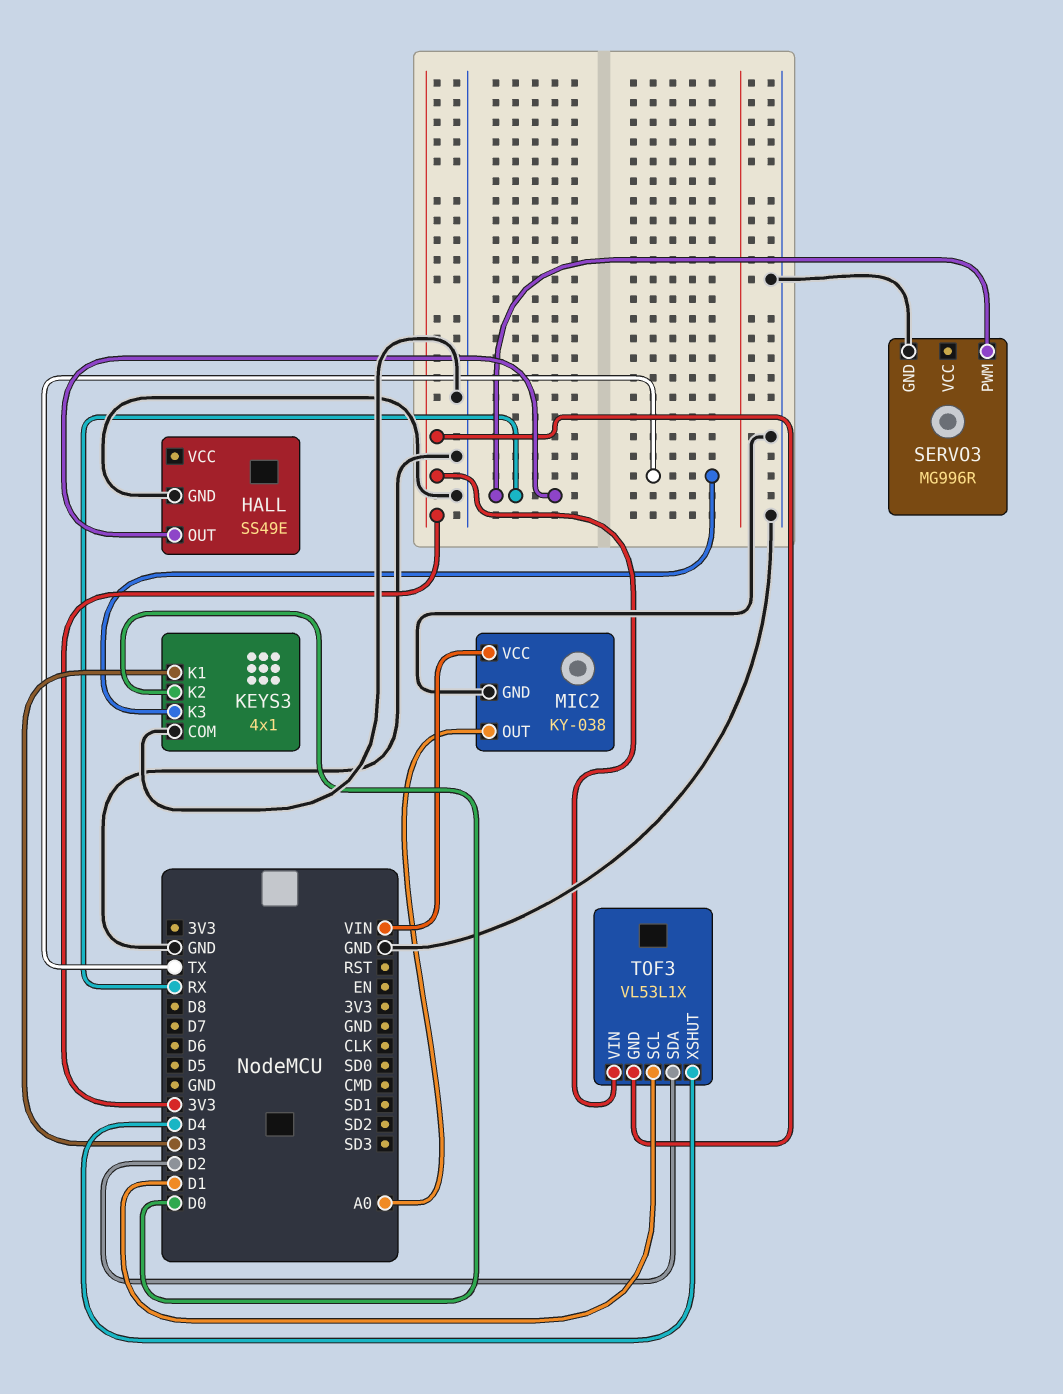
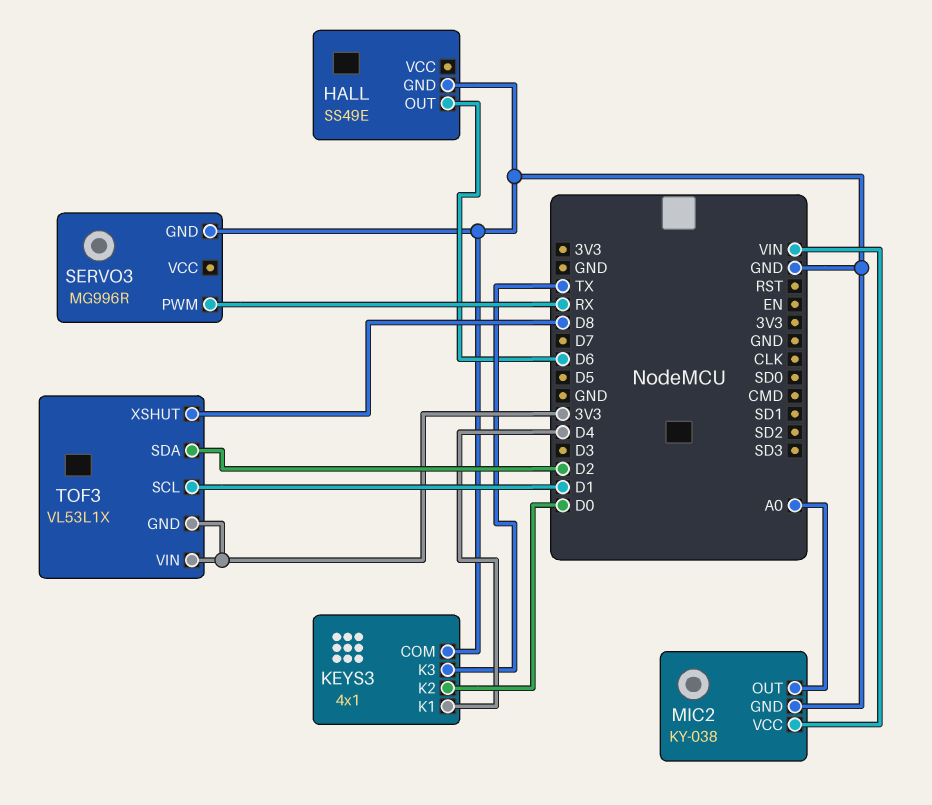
HALL pin OUT: RX -> D6
KEYS3 pin K1: D3 -> D4
TOF3 pin XSHUT: D4 -> D8

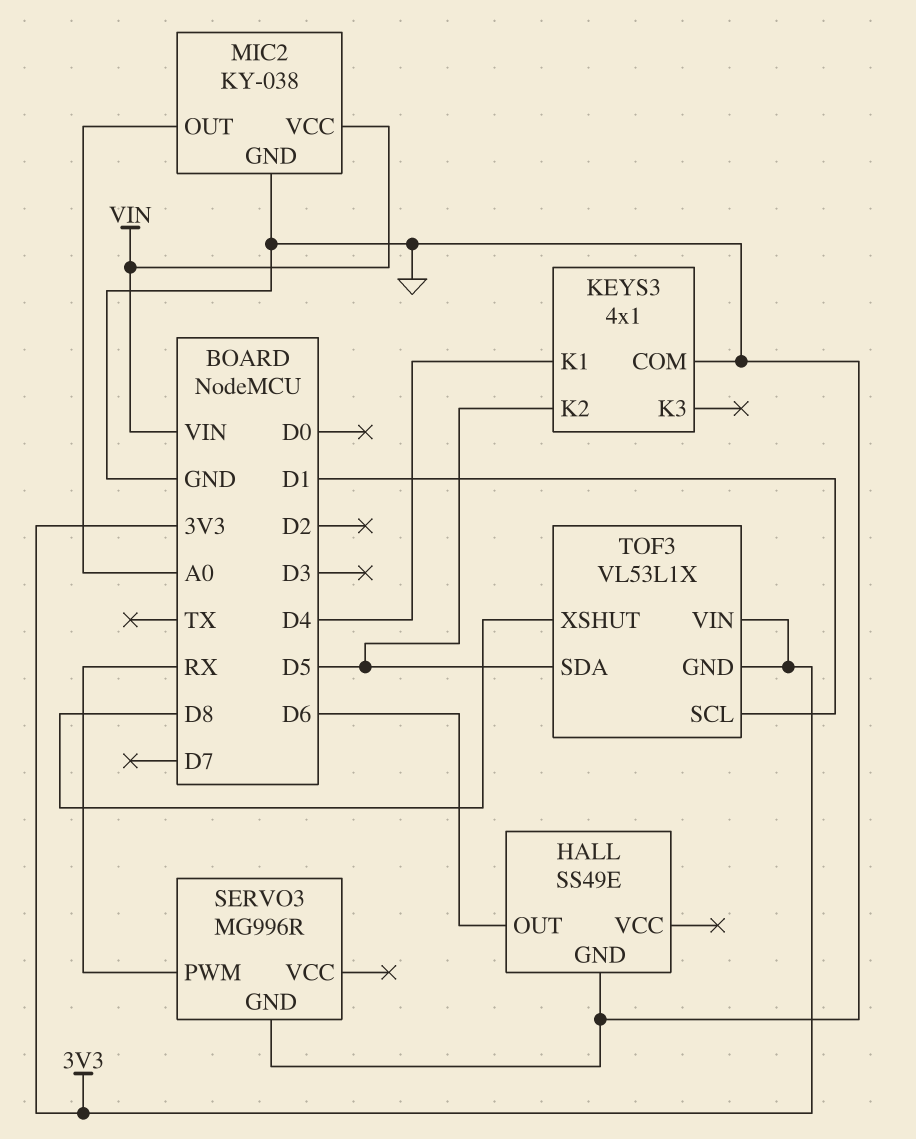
KEYS3 pin K2: D0 -> D5
KEYS3 pin K3: TX -> none
TOF3 pin SDA: D2 -> D5

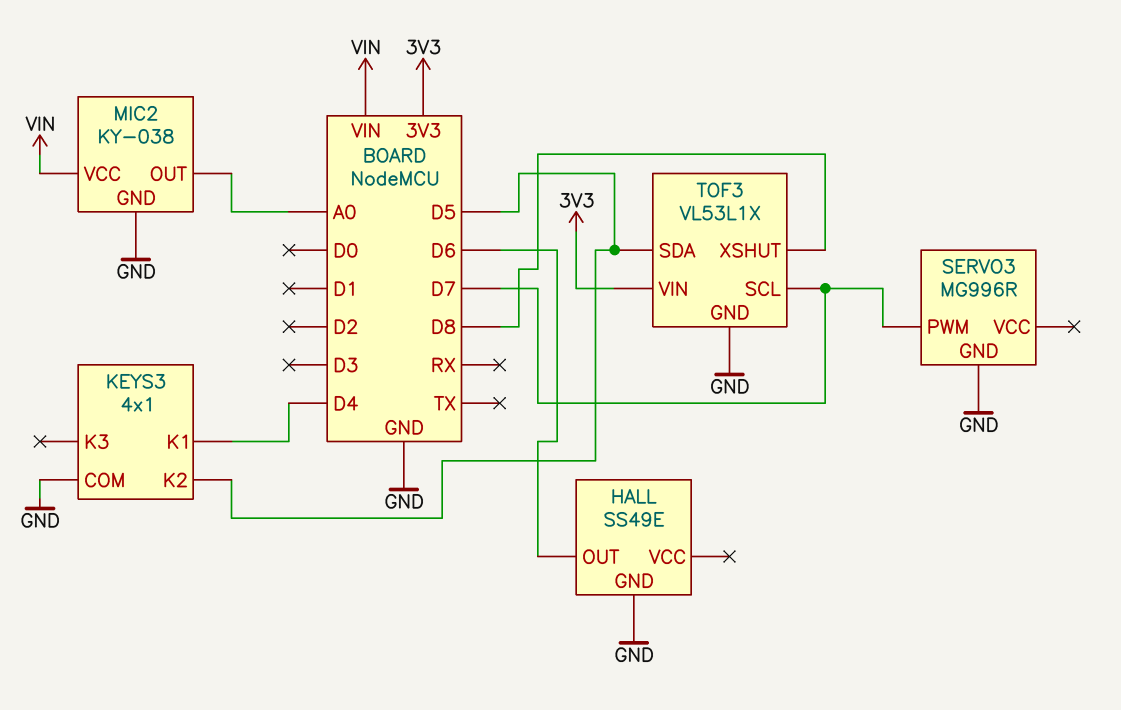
SERVO3 pin PWM: RX -> D7
TOF3 pin GND: 3V3 -> GND
TOF3 pin SCL: D1 -> D7

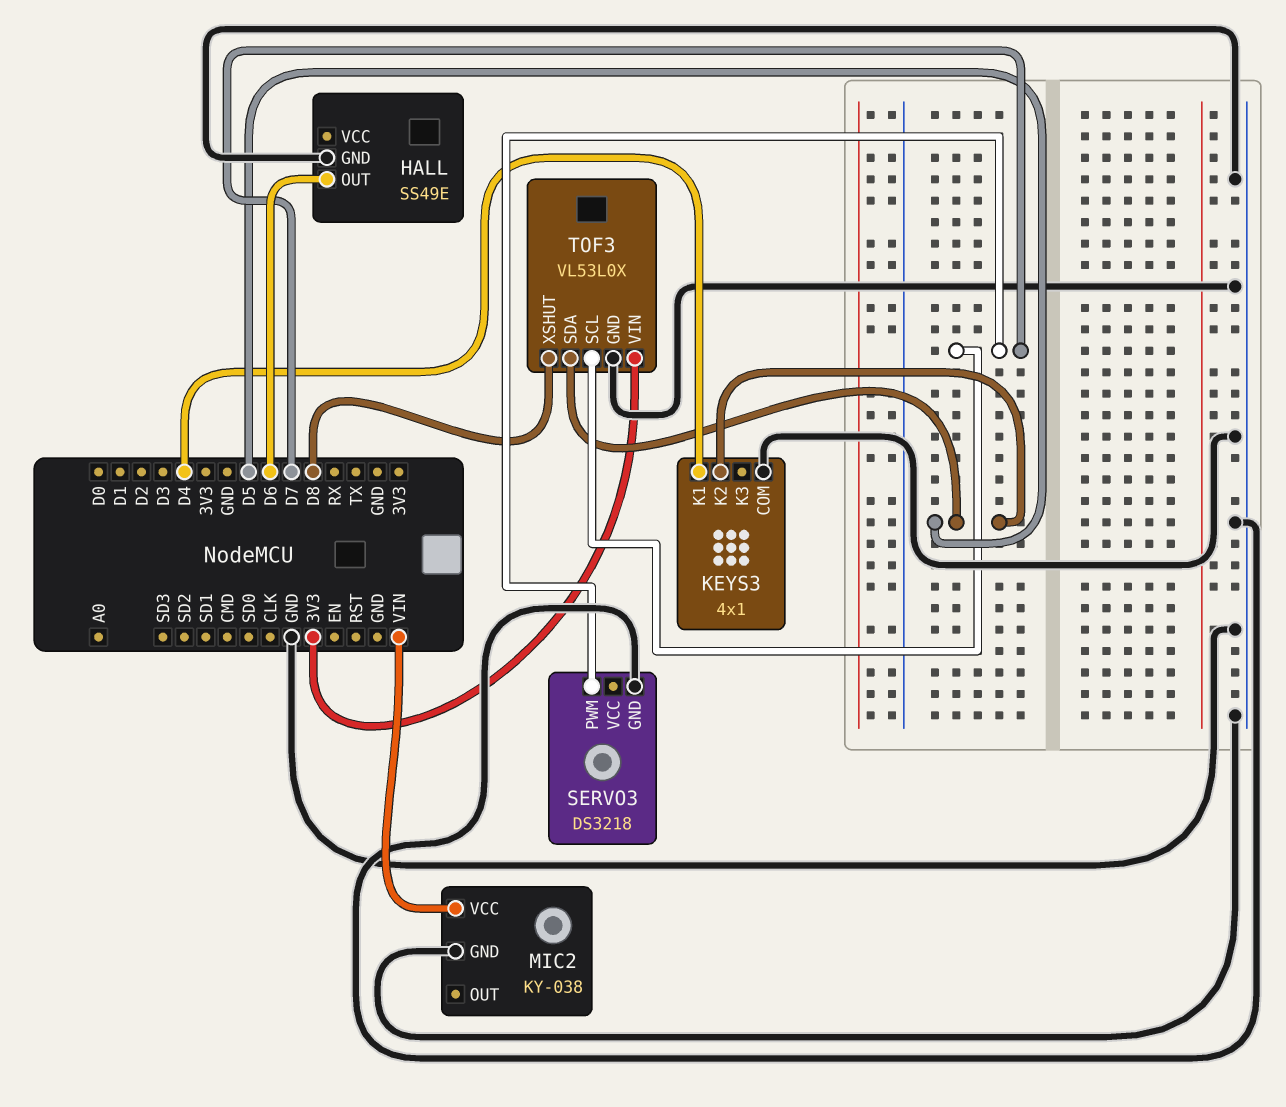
MIC2 pin OUT: A0 -> none
SERVO3: MG996R -> DS3218
TOF3: VL53L1X -> VL53L0X

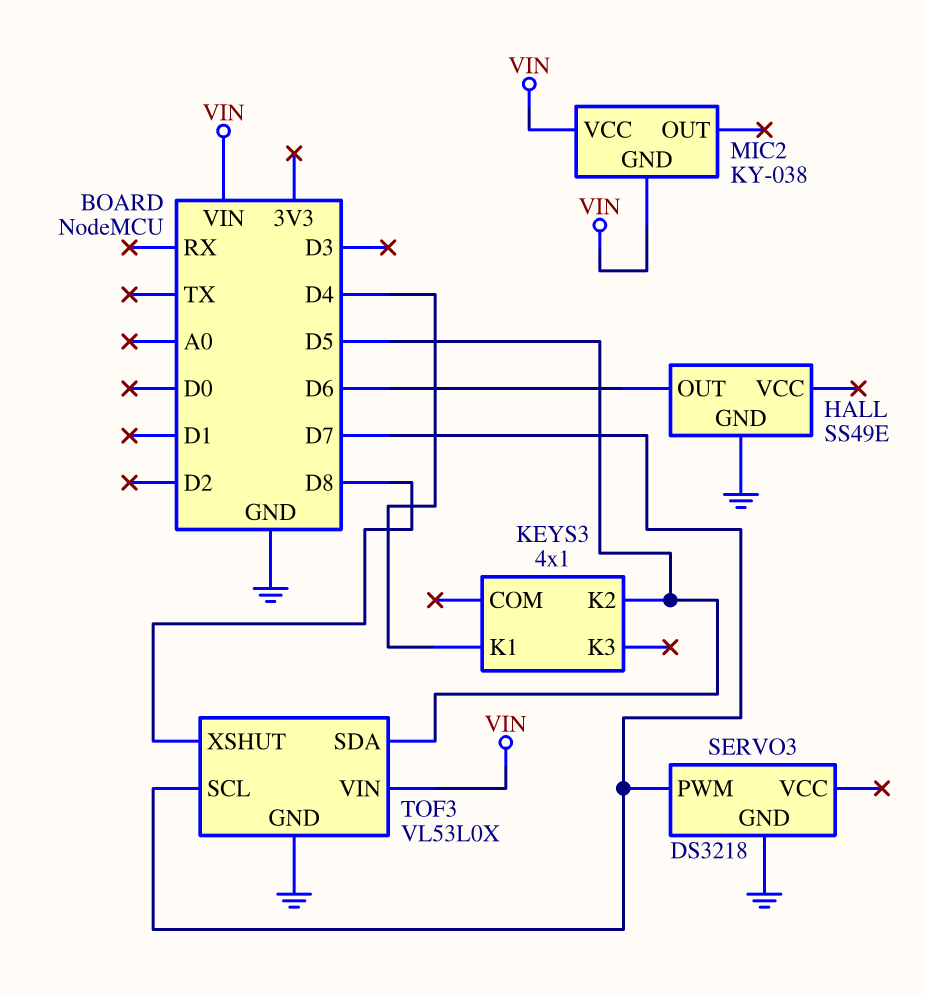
KEYS3 pin COM: GND -> none
MIC2 pin GND: GND -> VIN
TOF3 pin VIN: 3V3 -> VIN

